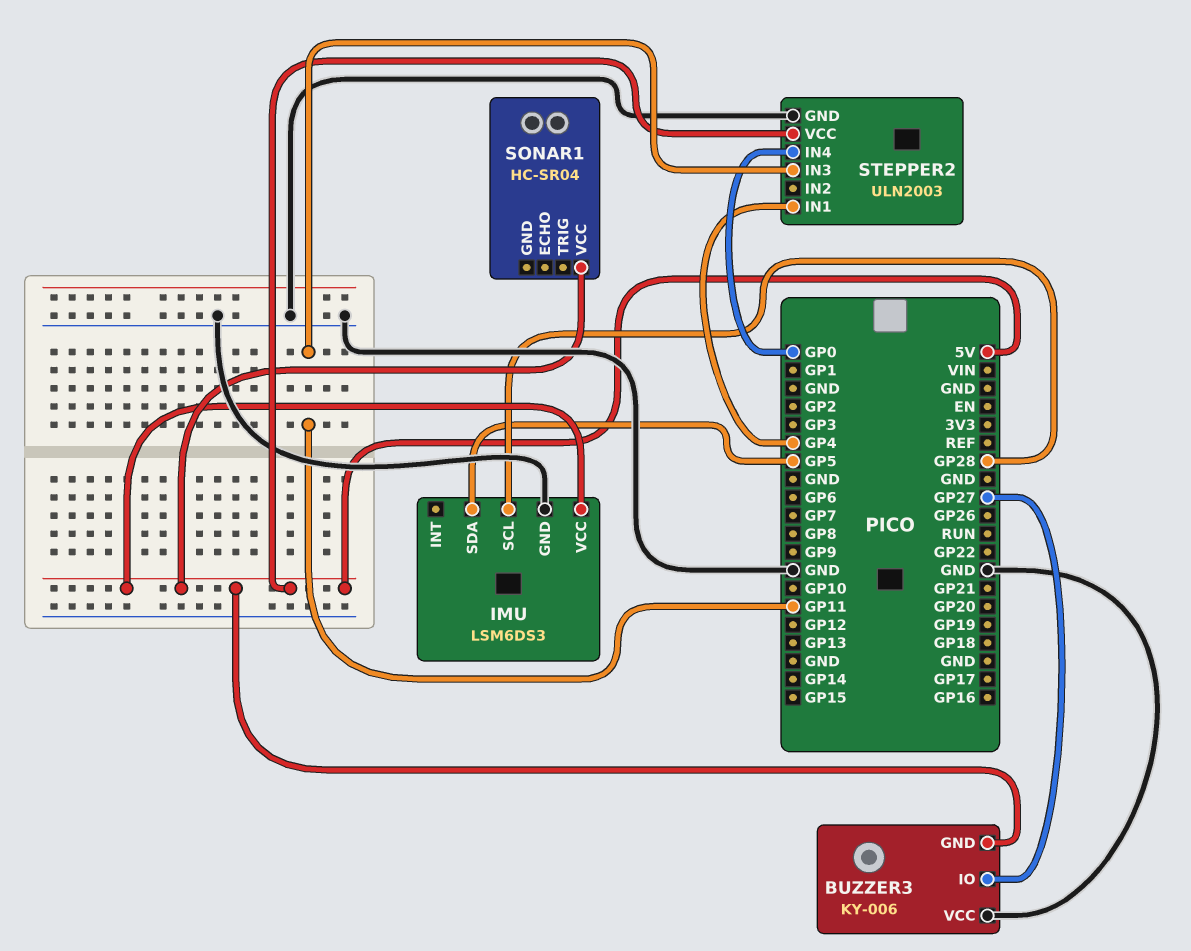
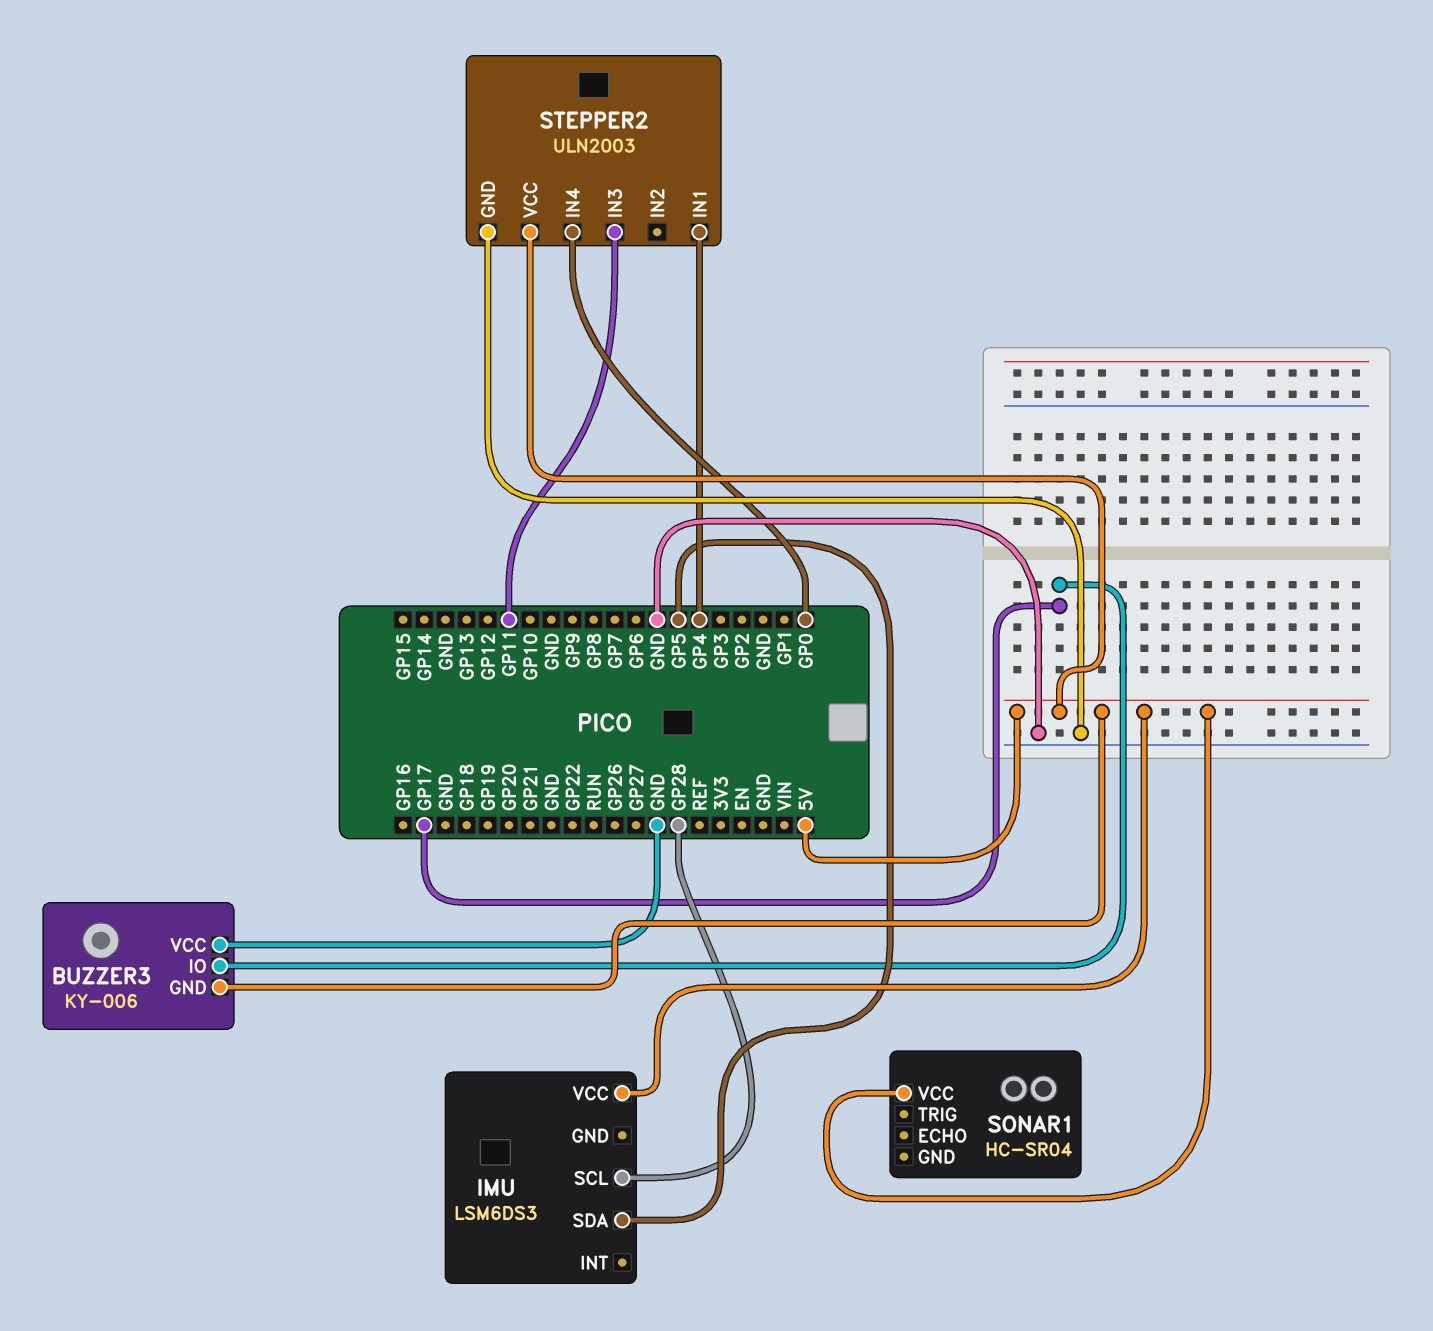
BUZZER3 pin IO: GP27 -> GP17
IMU pin GND: GND -> none

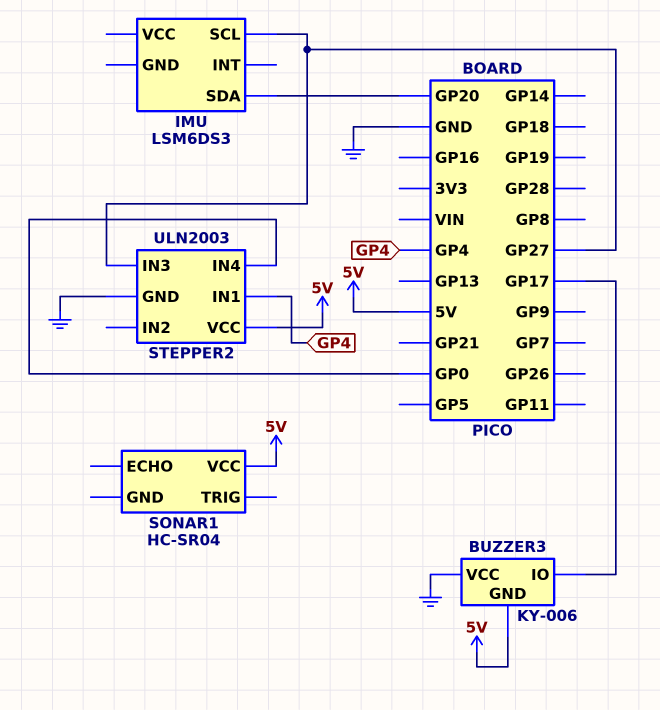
IMU pin SCL: GP28 -> GP27
IMU pin SDA: GP5 -> GP20
IMU pin VCC: 5V -> none
STEPPER2 pin IN3: GP11 -> GP27

